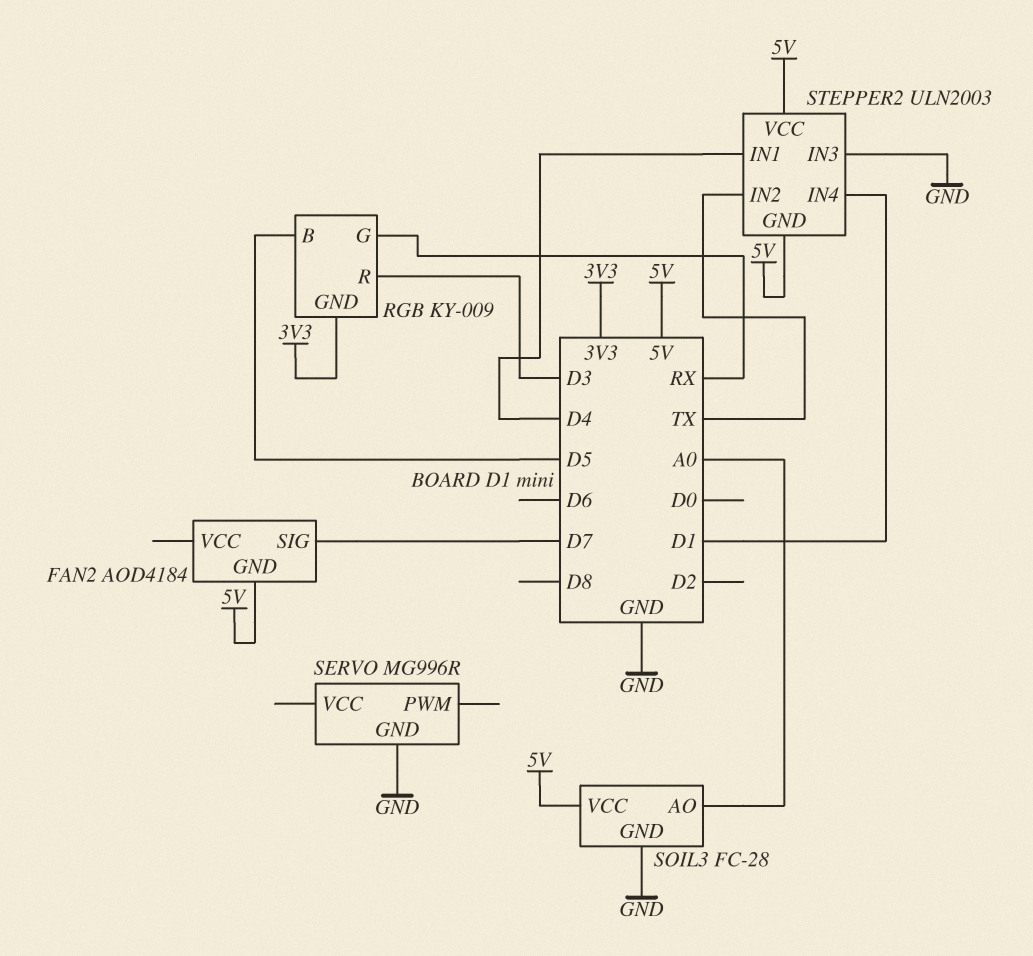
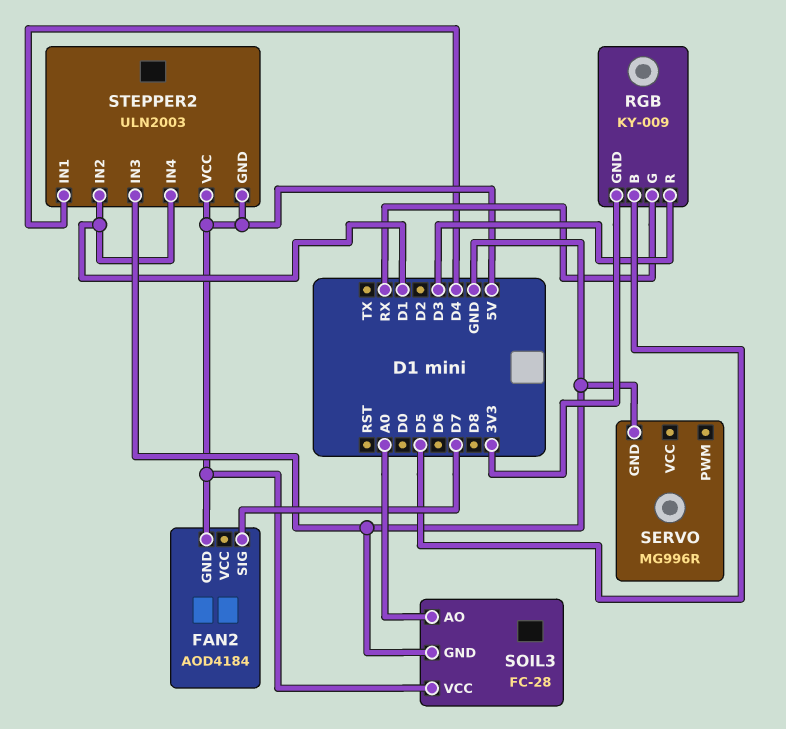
STEPPER2 pin IN2: TX -> D1

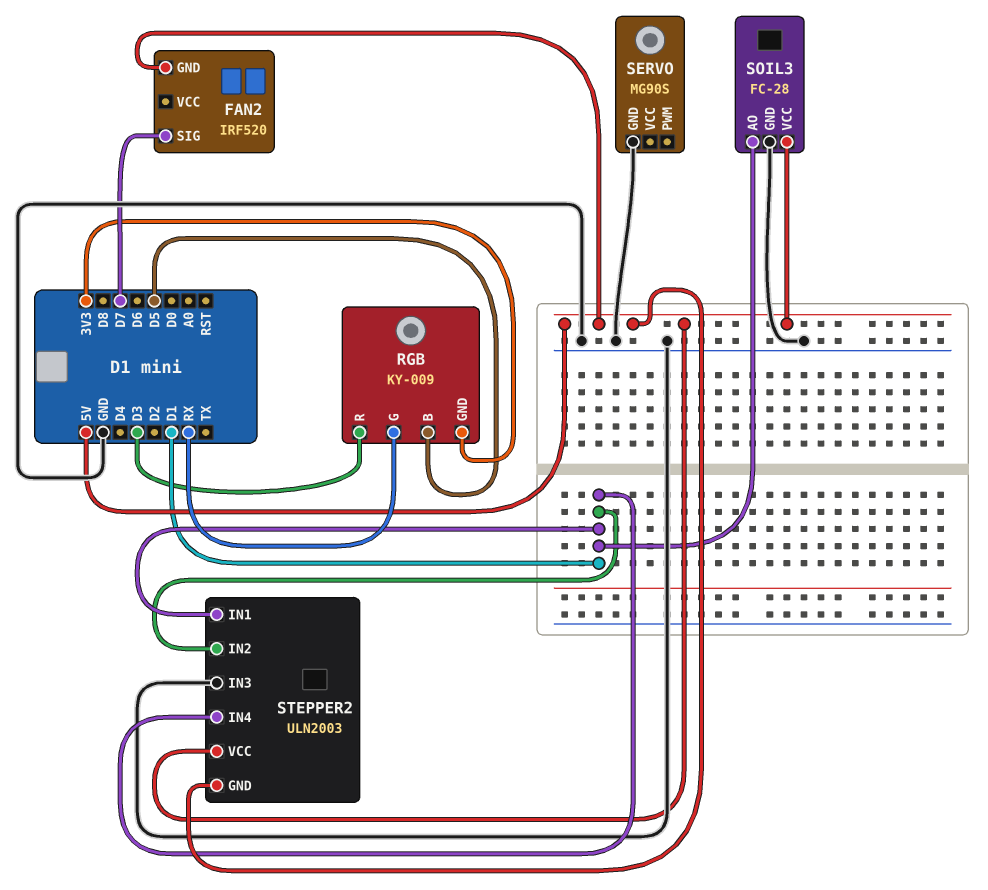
FAN2: AOD4184 -> IRF520
SERVO: MG996R -> MG90S
SOIL3 pin AO: A0 -> D1
STEPPER2 pin IN1: D4 -> D1

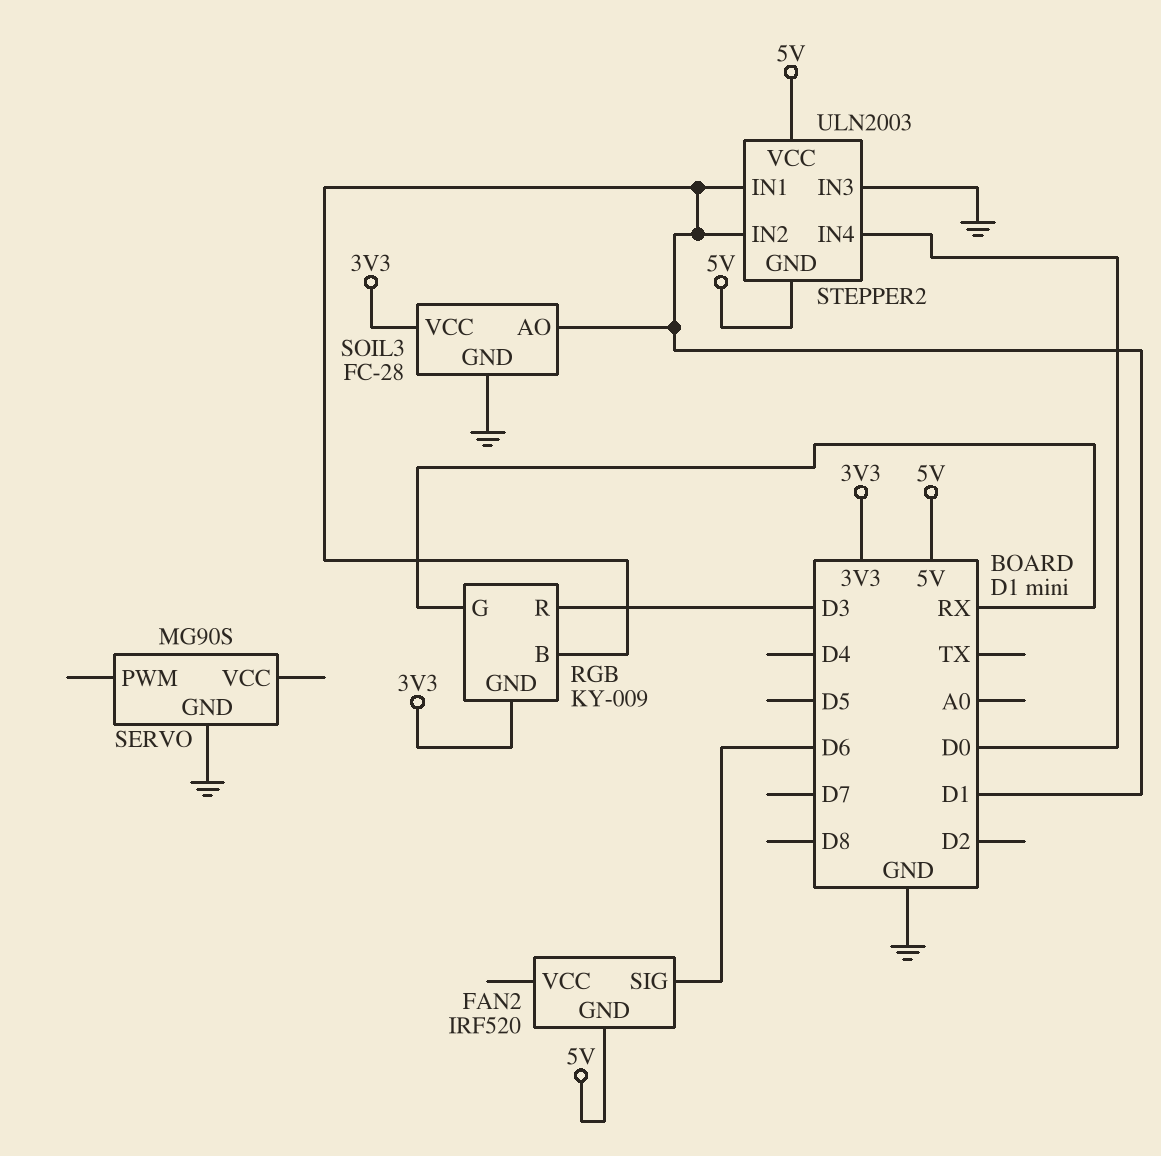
FAN2 pin SIG: D7 -> D6
RGB pin B: D5 -> D1
SOIL3 pin VCC: 5V -> 3V3
STEPPER2 pin IN4: D1 -> D0

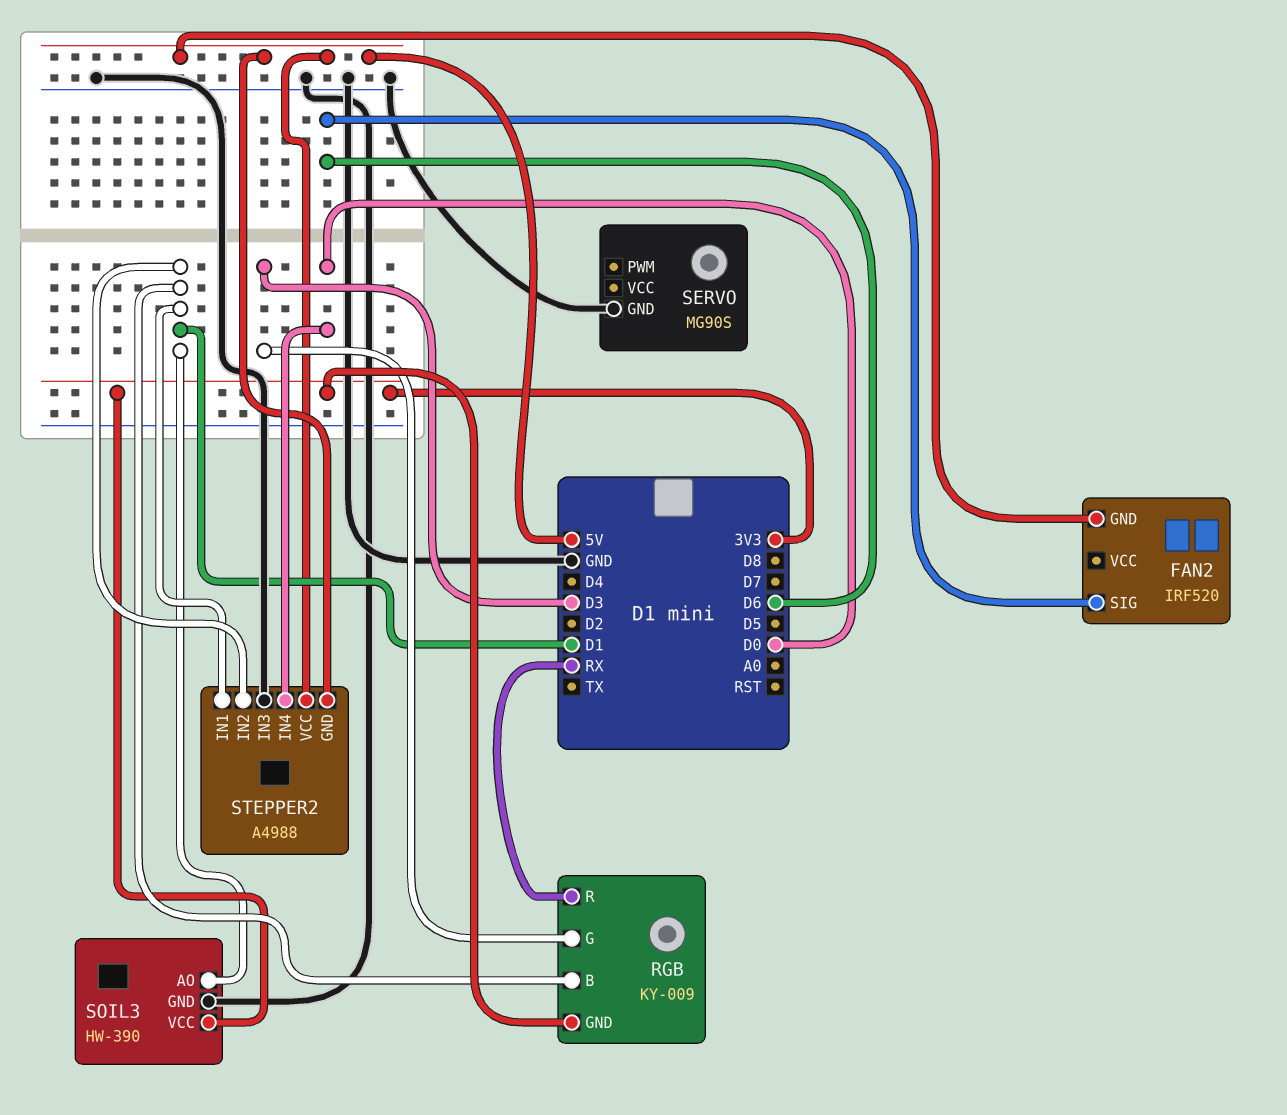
RGB pin G: RX -> D3
RGB pin R: D3 -> RX
SOIL3: FC-28 -> HW-390
STEPPER2: ULN2003 -> A4988

